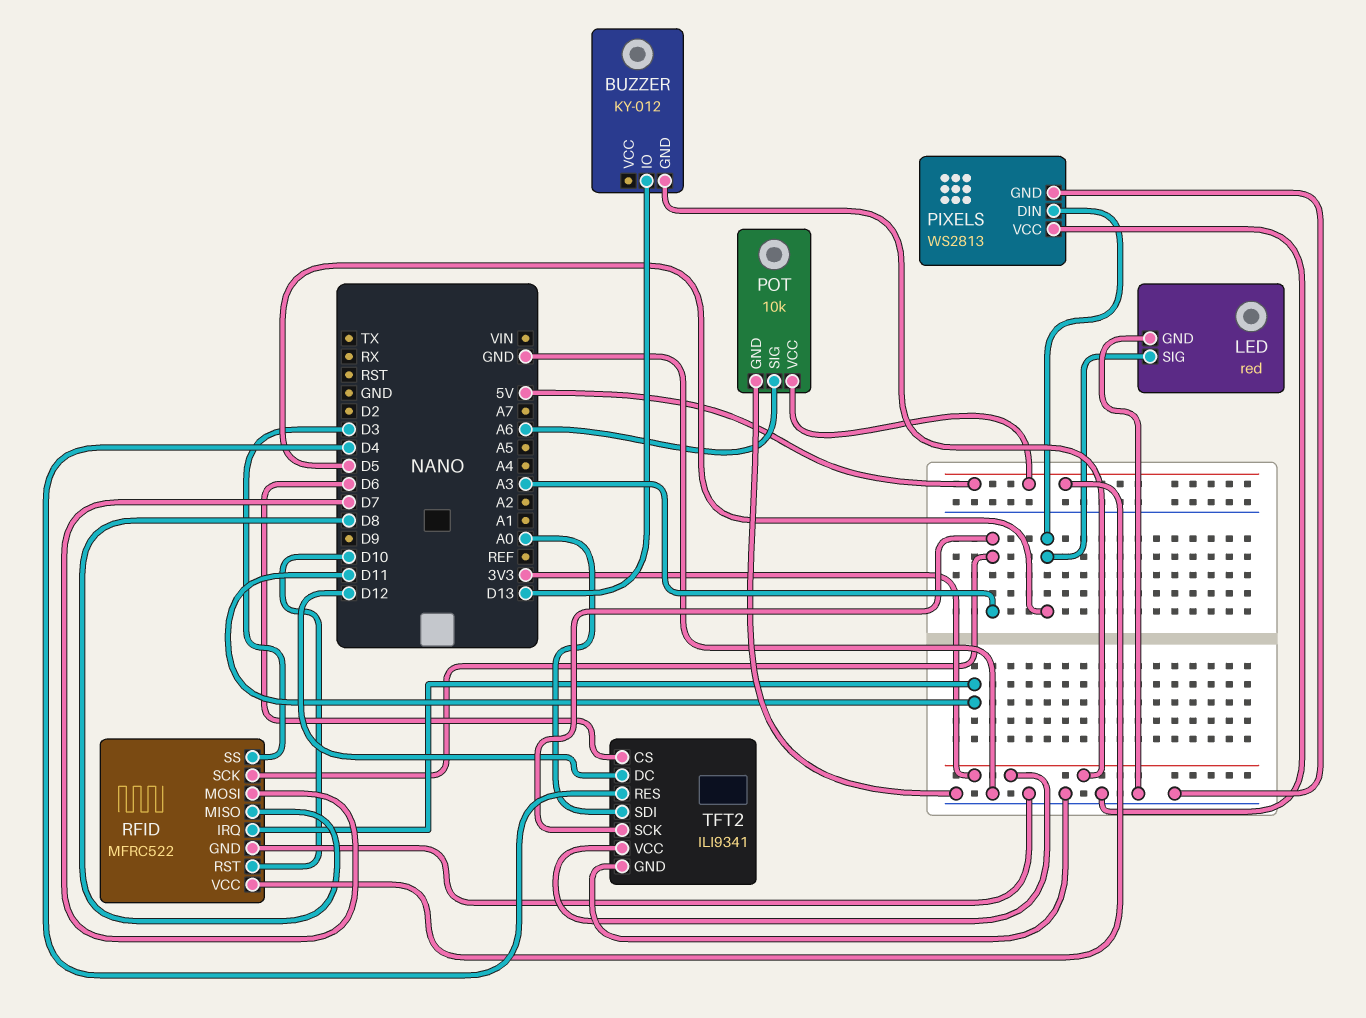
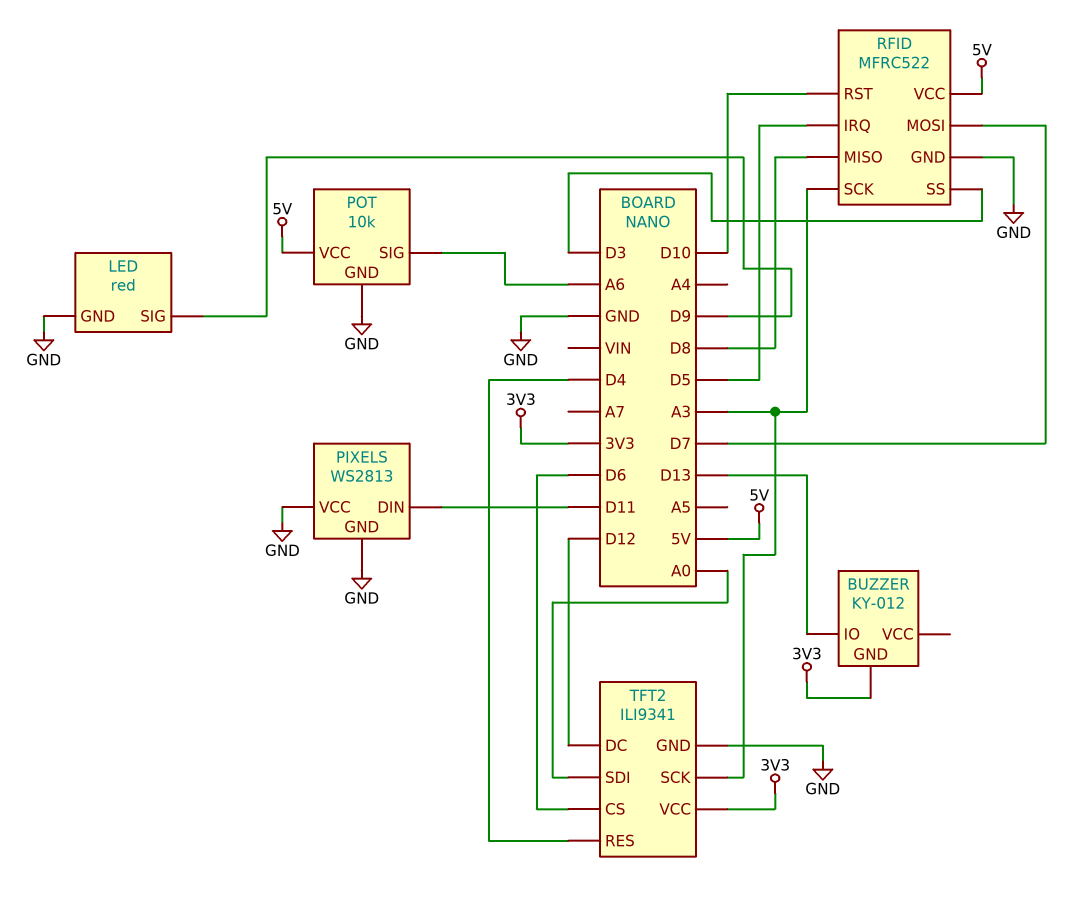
LED pin SIG: D5 -> D9
PIXELS pin DIN: D5 -> D11
RFID pin IRQ: D11 -> D5

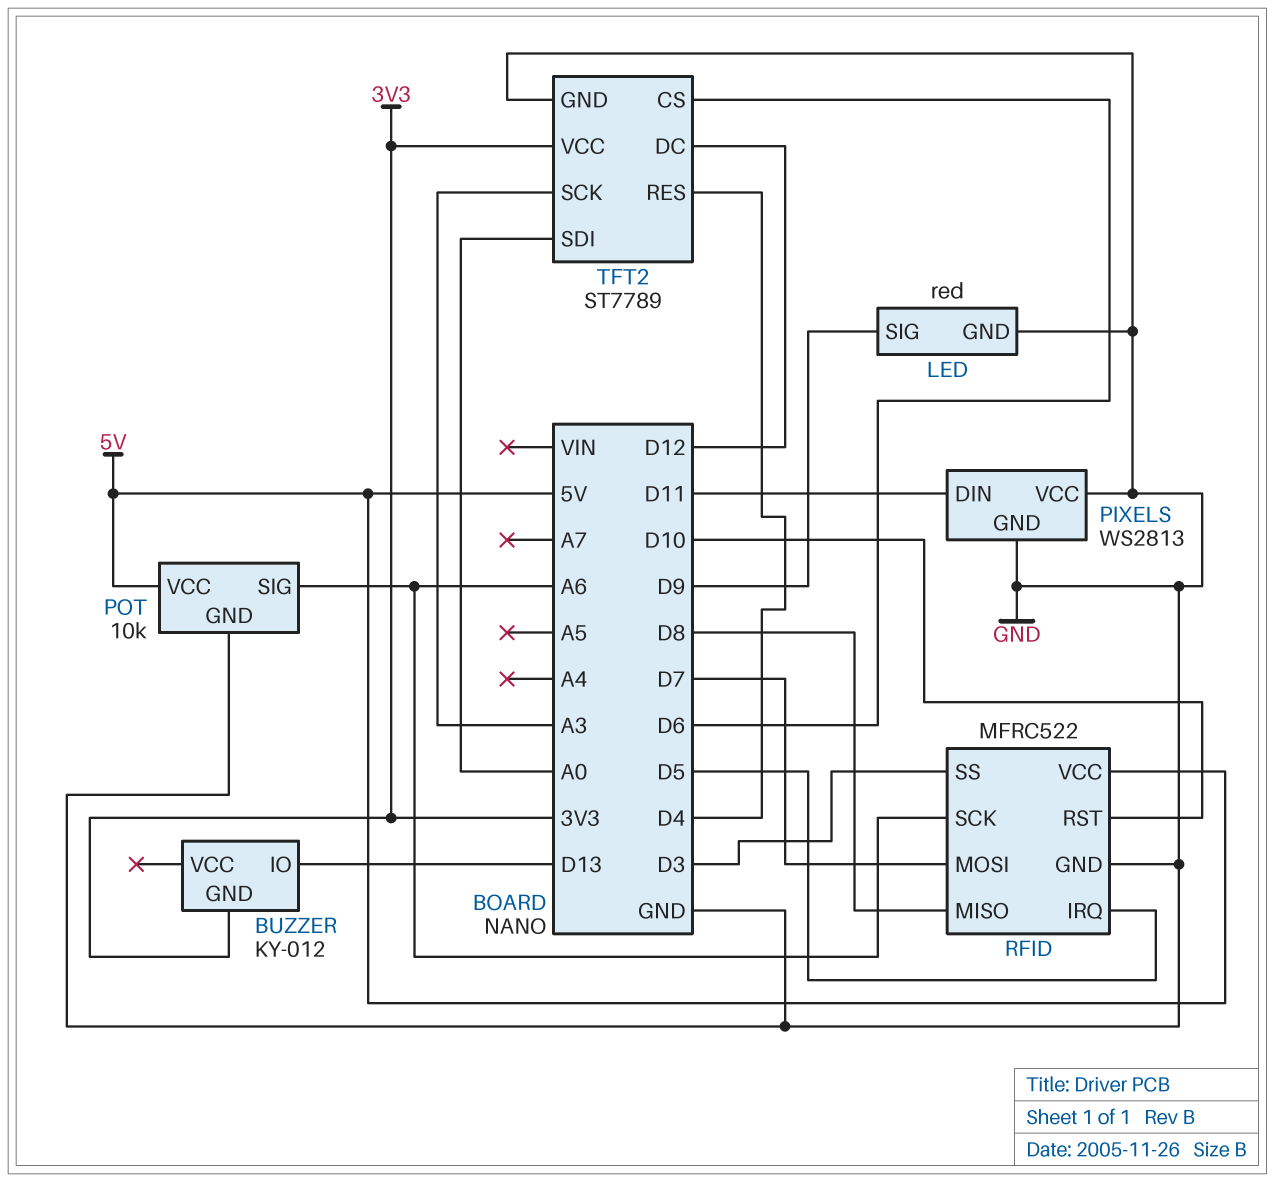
RFID pin SCK: A3 -> A6
TFT2: ILI9341 -> ST7789

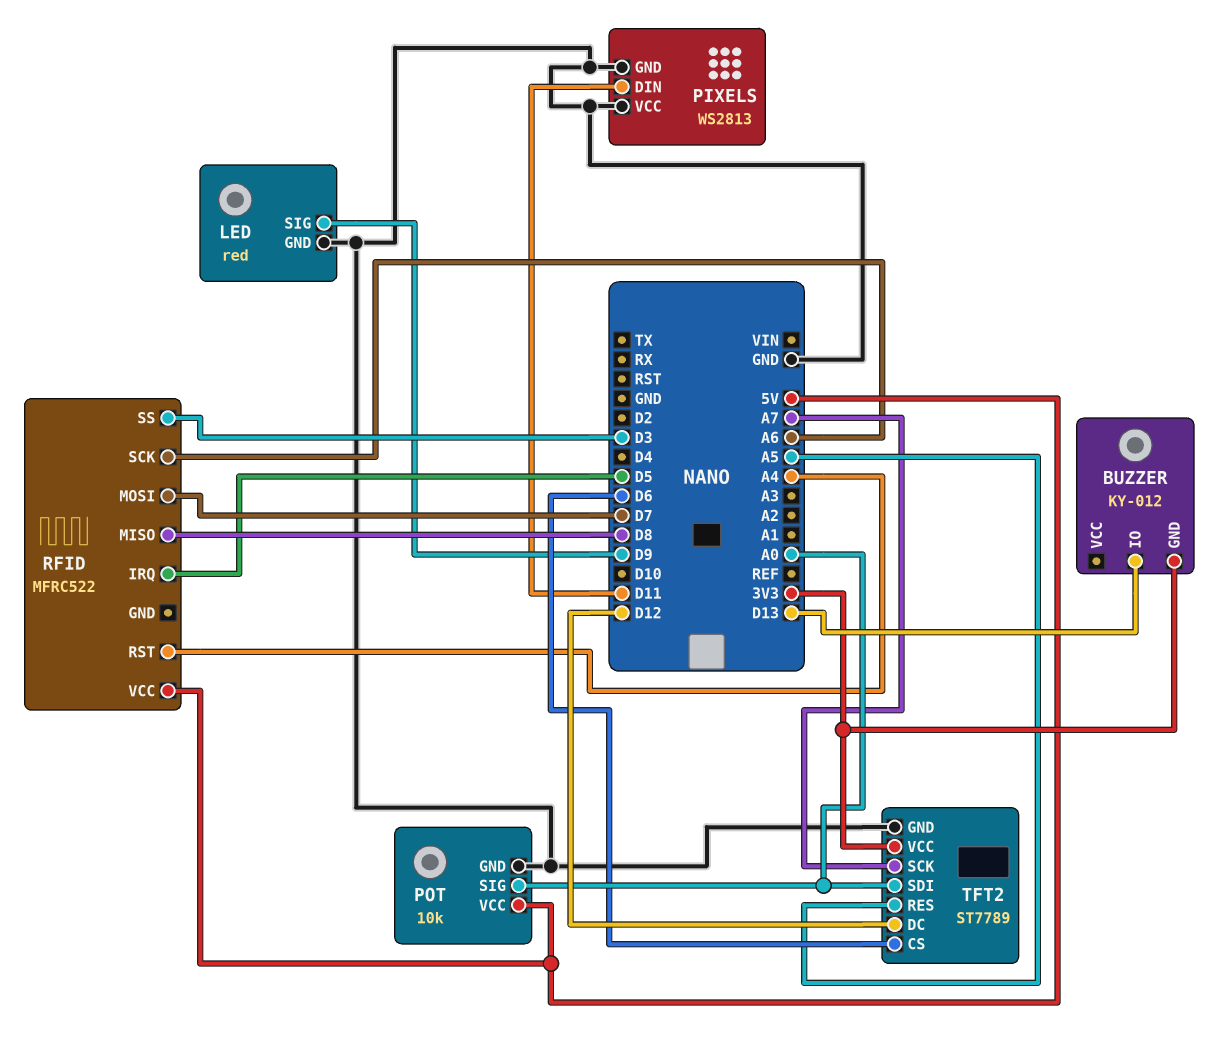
POT pin SIG: A6 -> A0
RFID pin GND: GND -> none
RFID pin RST: D10 -> A4
TFT2 pin RES: D4 -> A5
TFT2 pin SCK: A3 -> A7

